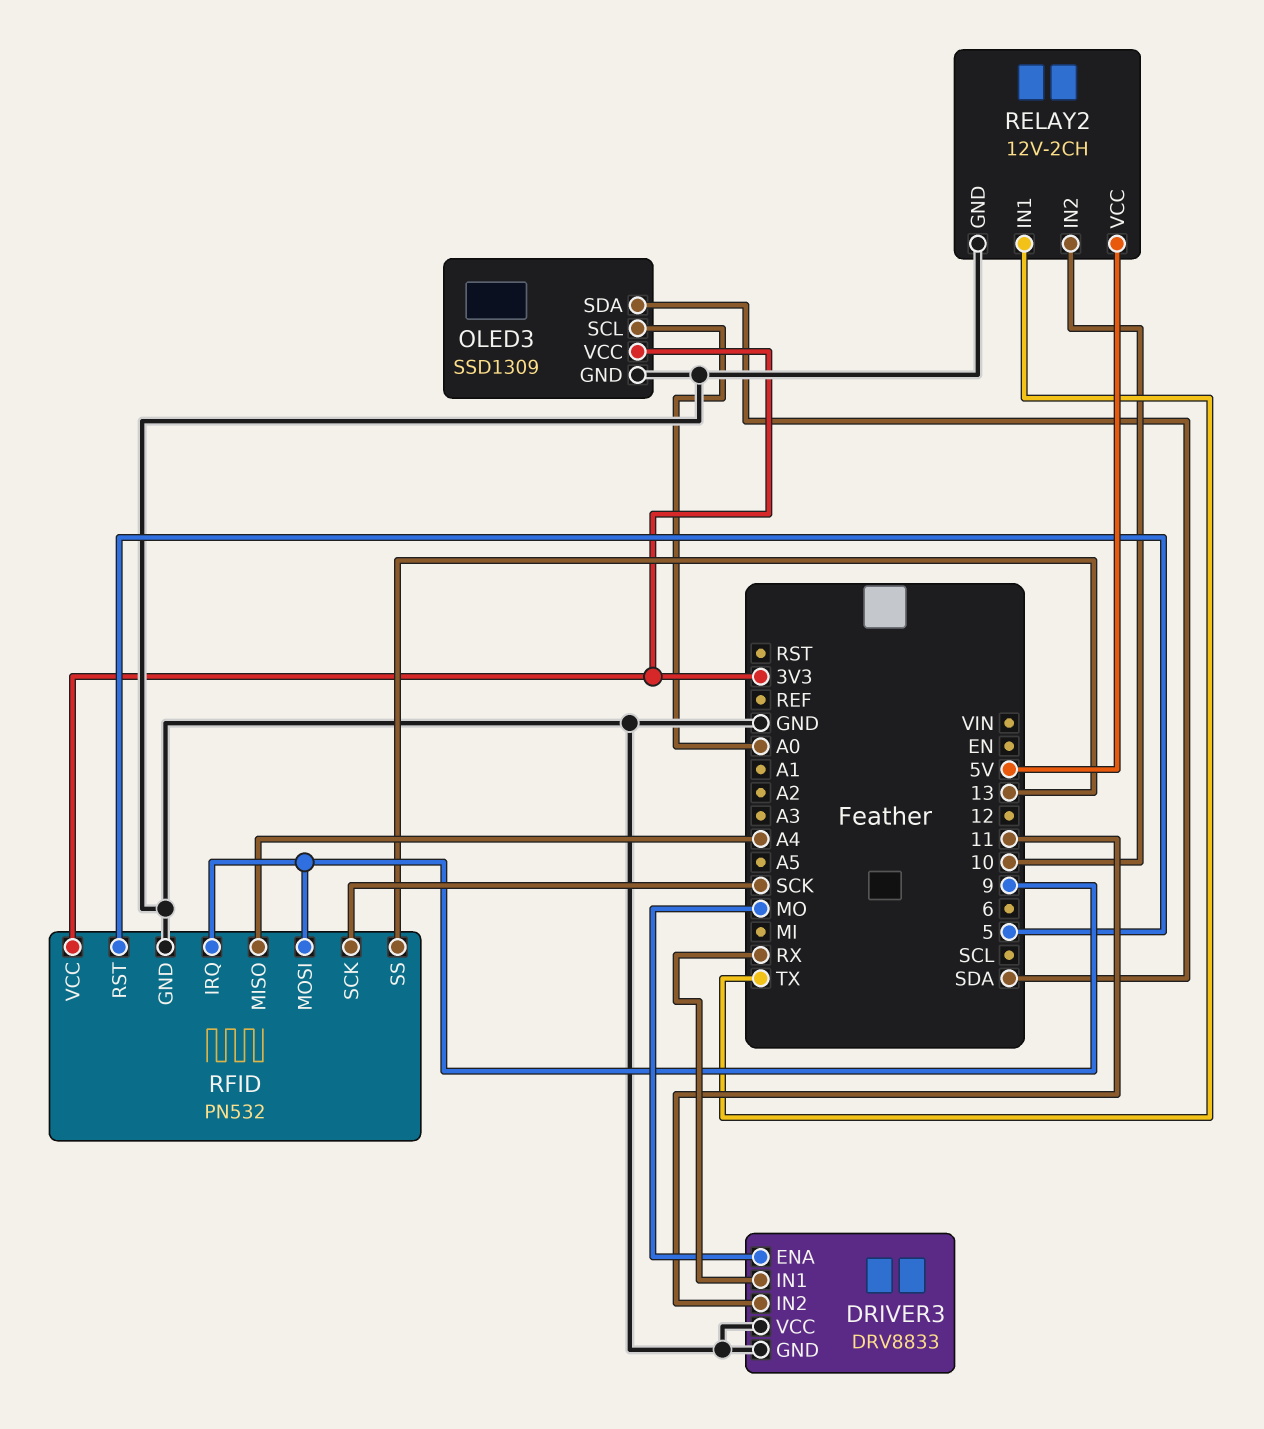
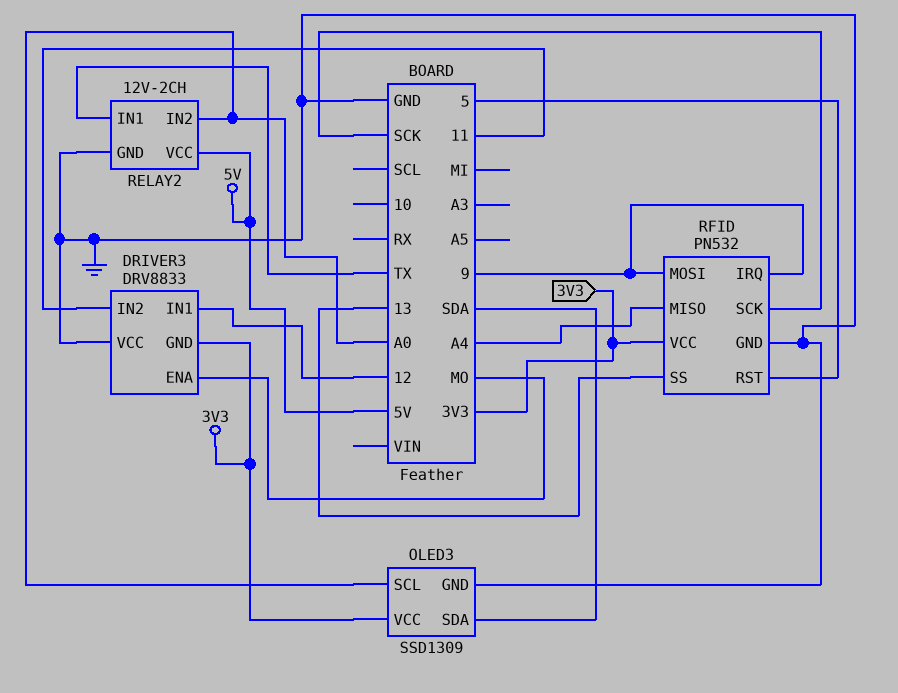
DRIVER3 pin GND: GND -> 3V3
DRIVER3 pin IN1: RX -> 12
RELAY2 pin IN2: 10 -> A0

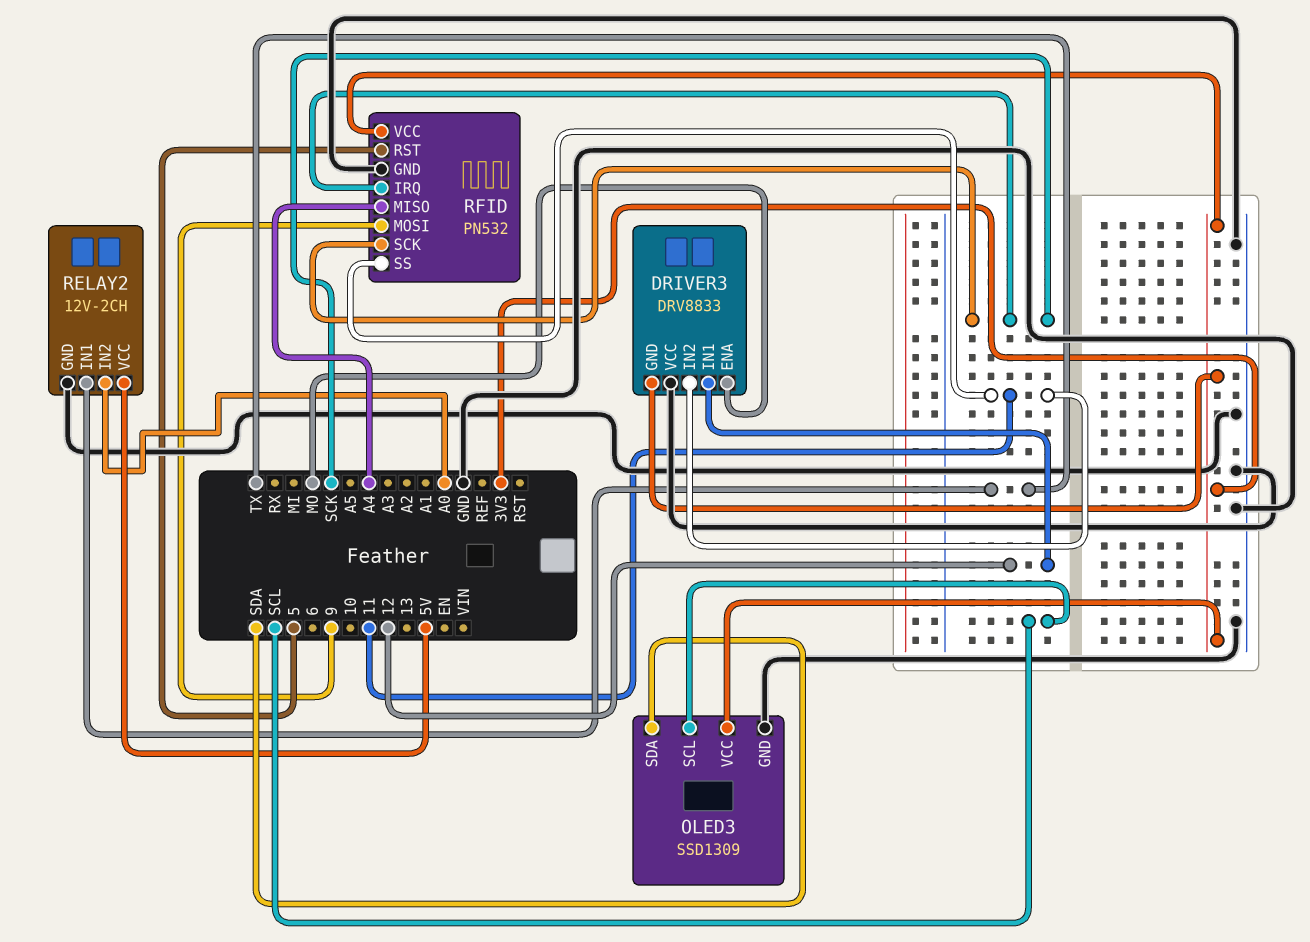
OLED3 pin SCL: A0 -> SCL
RFID pin IRQ: 9 -> SCK
RFID pin SS: 13 -> 11

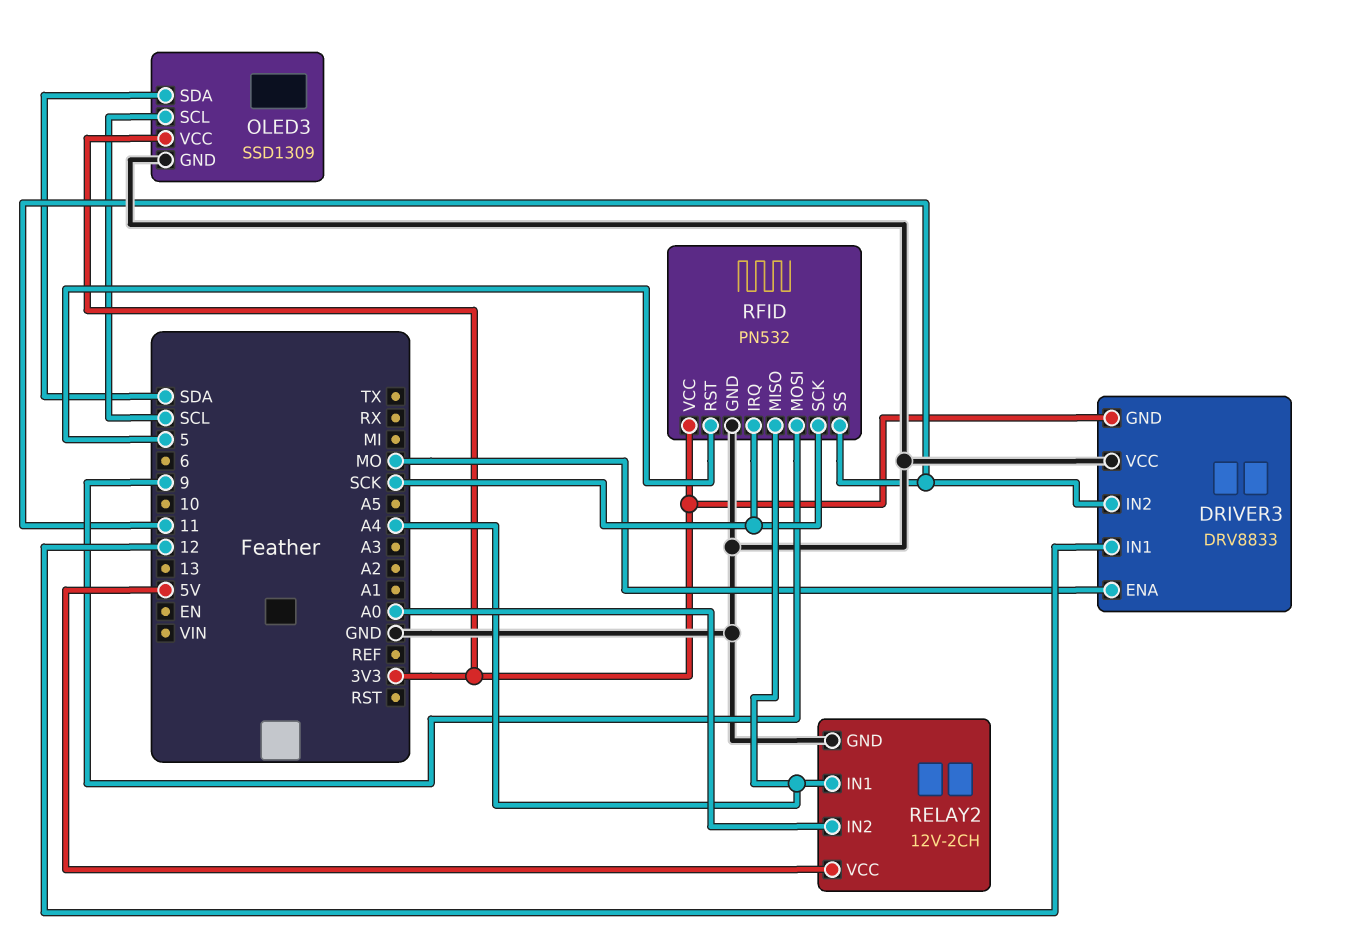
RELAY2 pin IN1: TX -> A4

